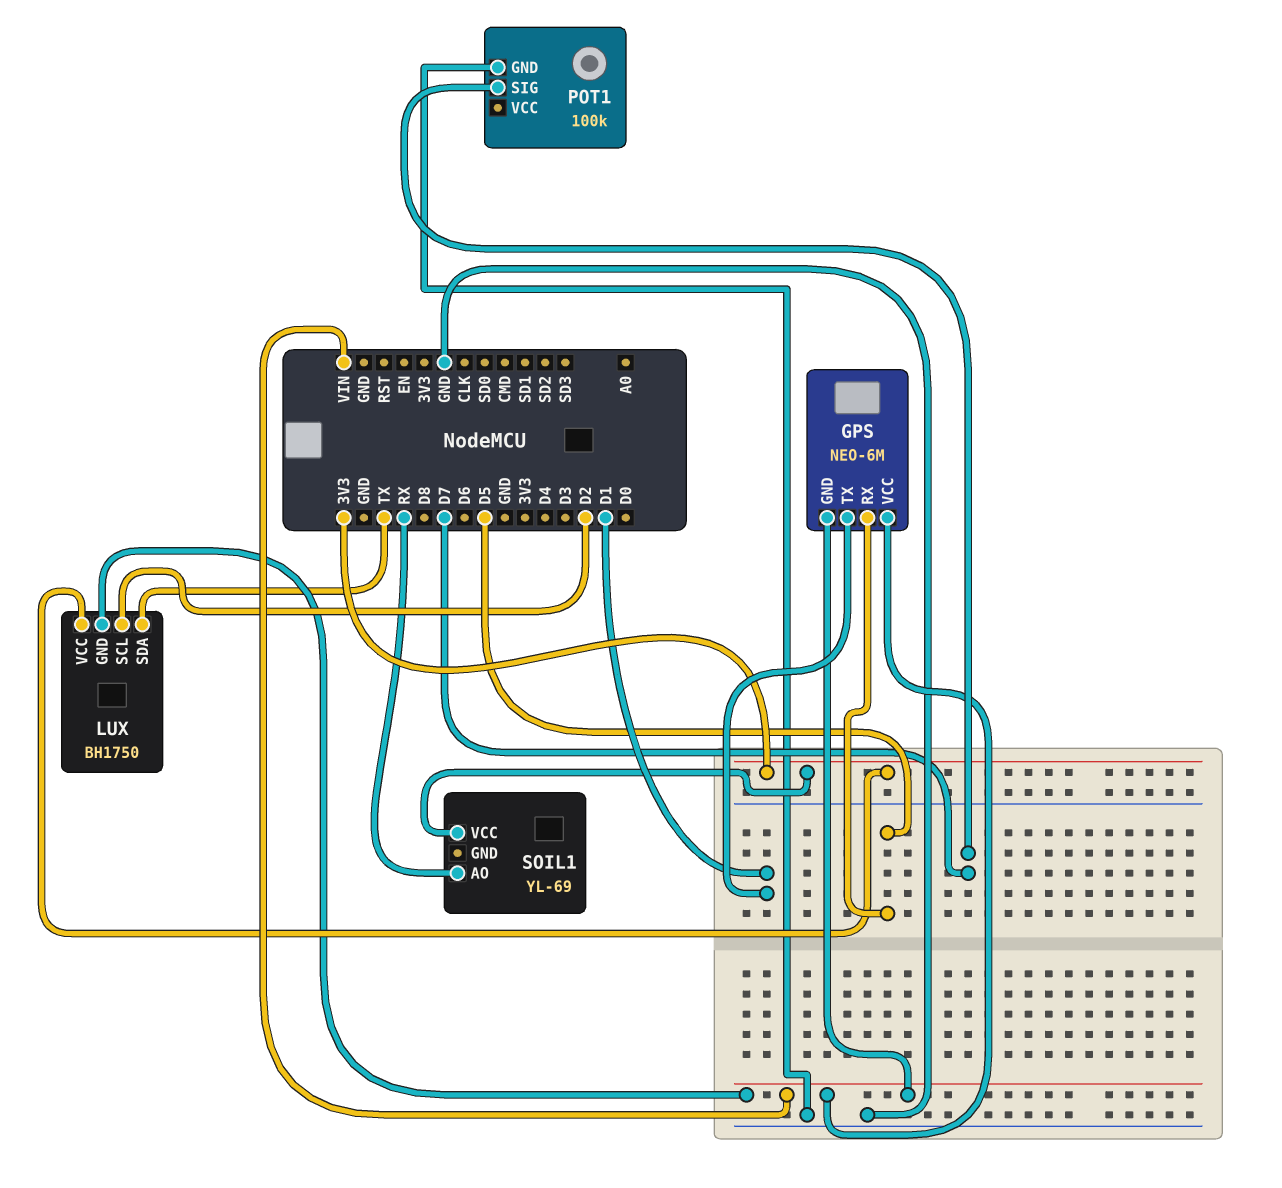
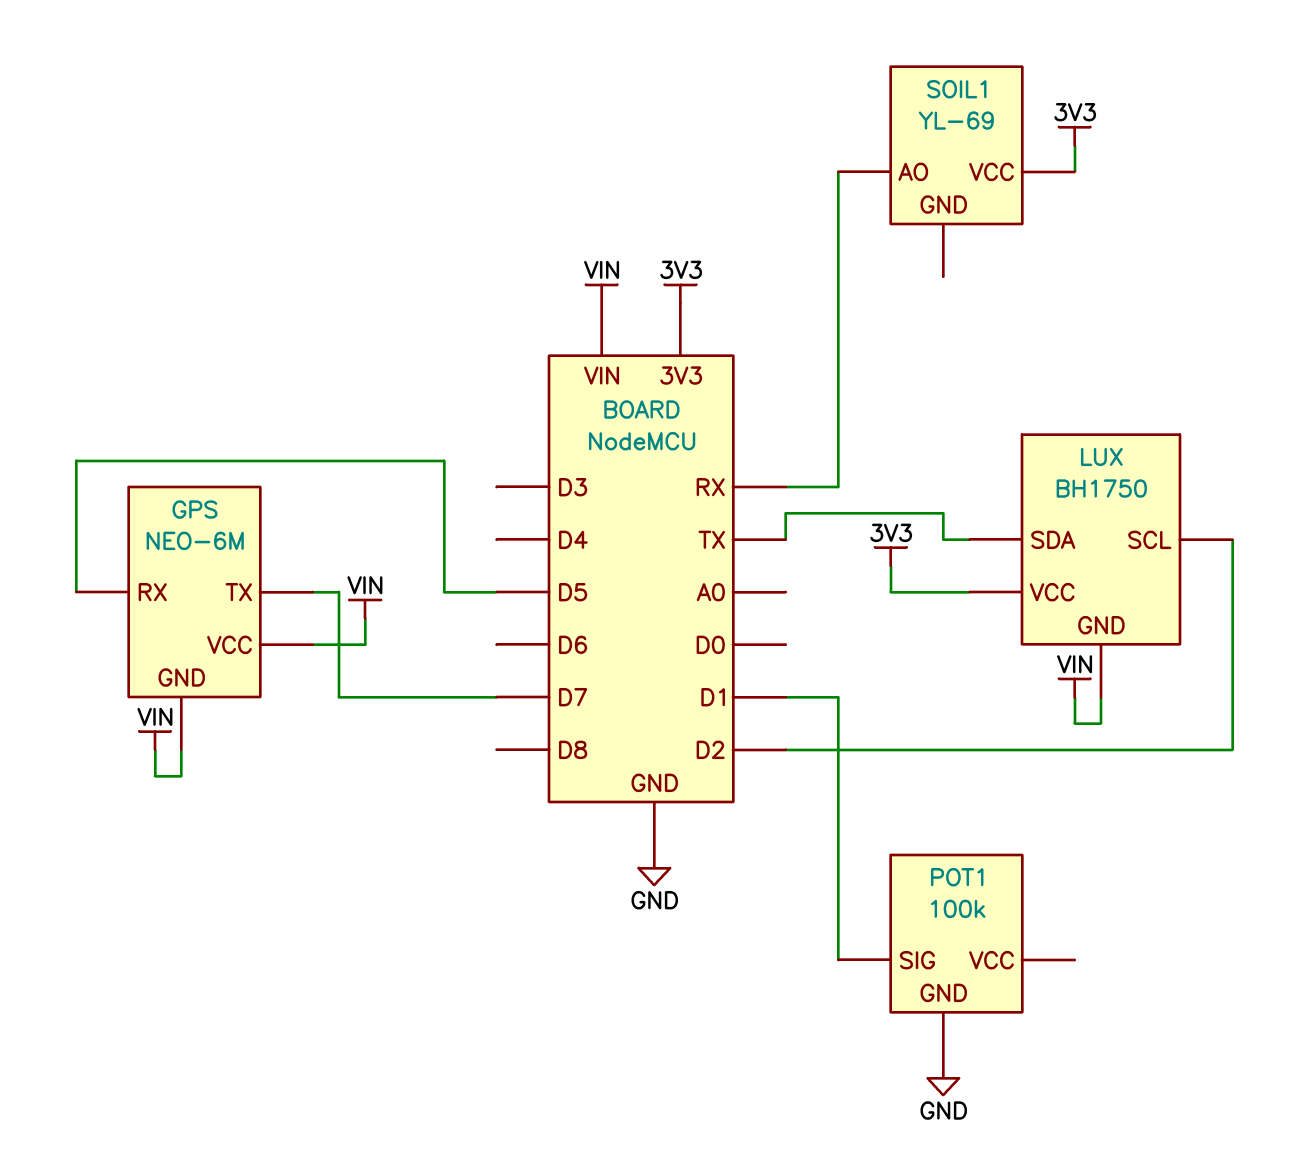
GPS pin TX: D1 -> D7
POT1 pin SIG: D7 -> D1

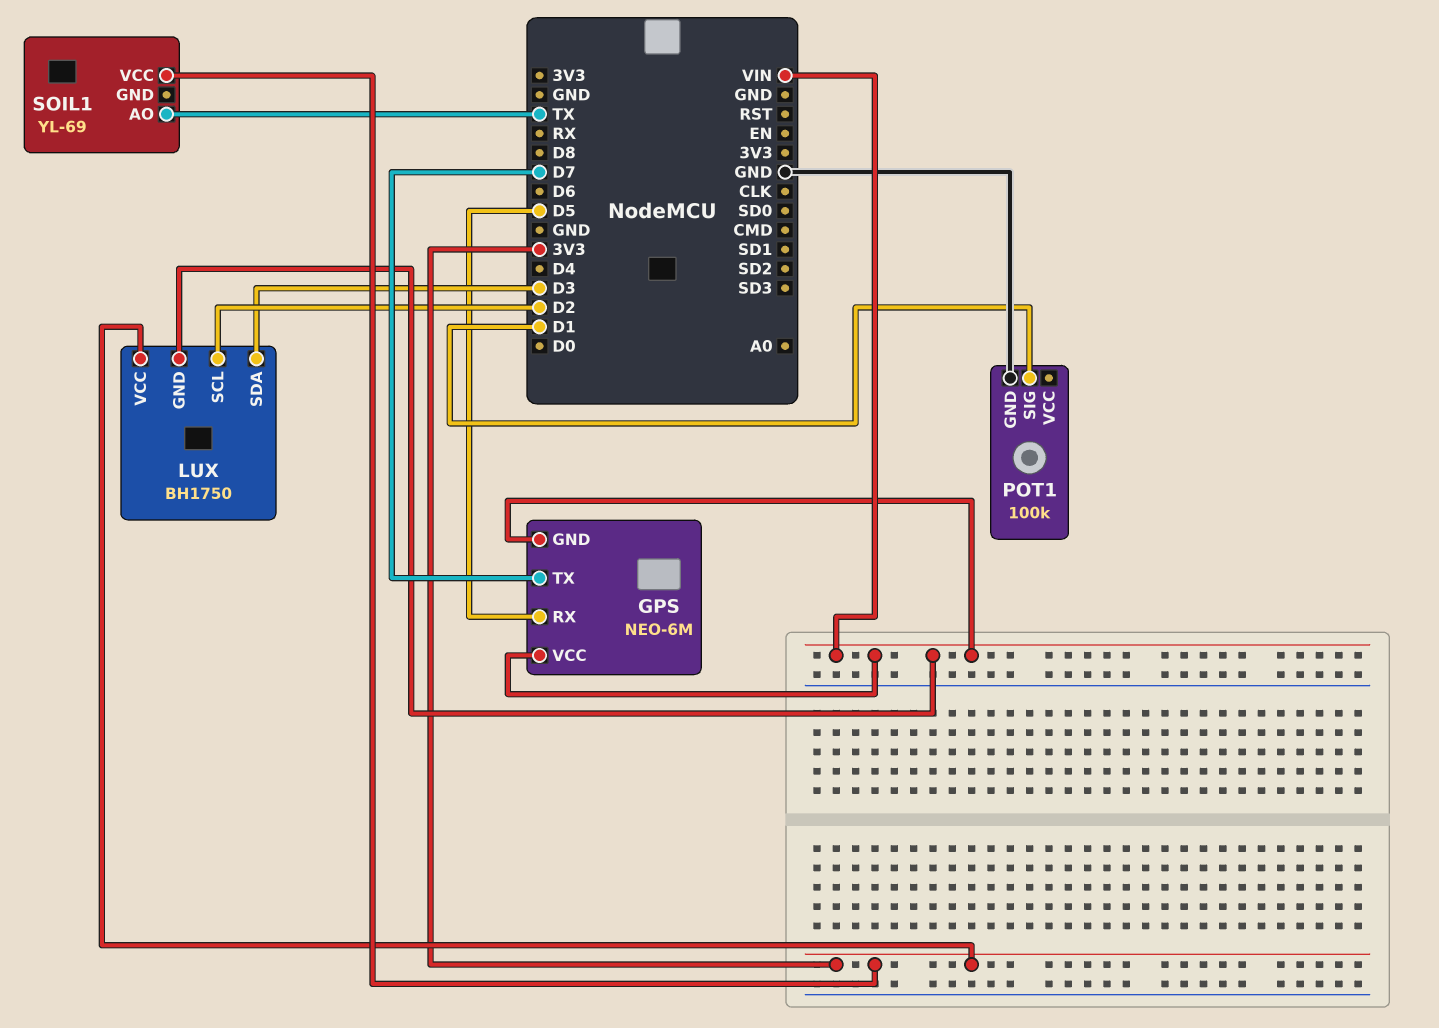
LUX pin SDA: TX -> D3
SOIL1 pin AO: RX -> TX

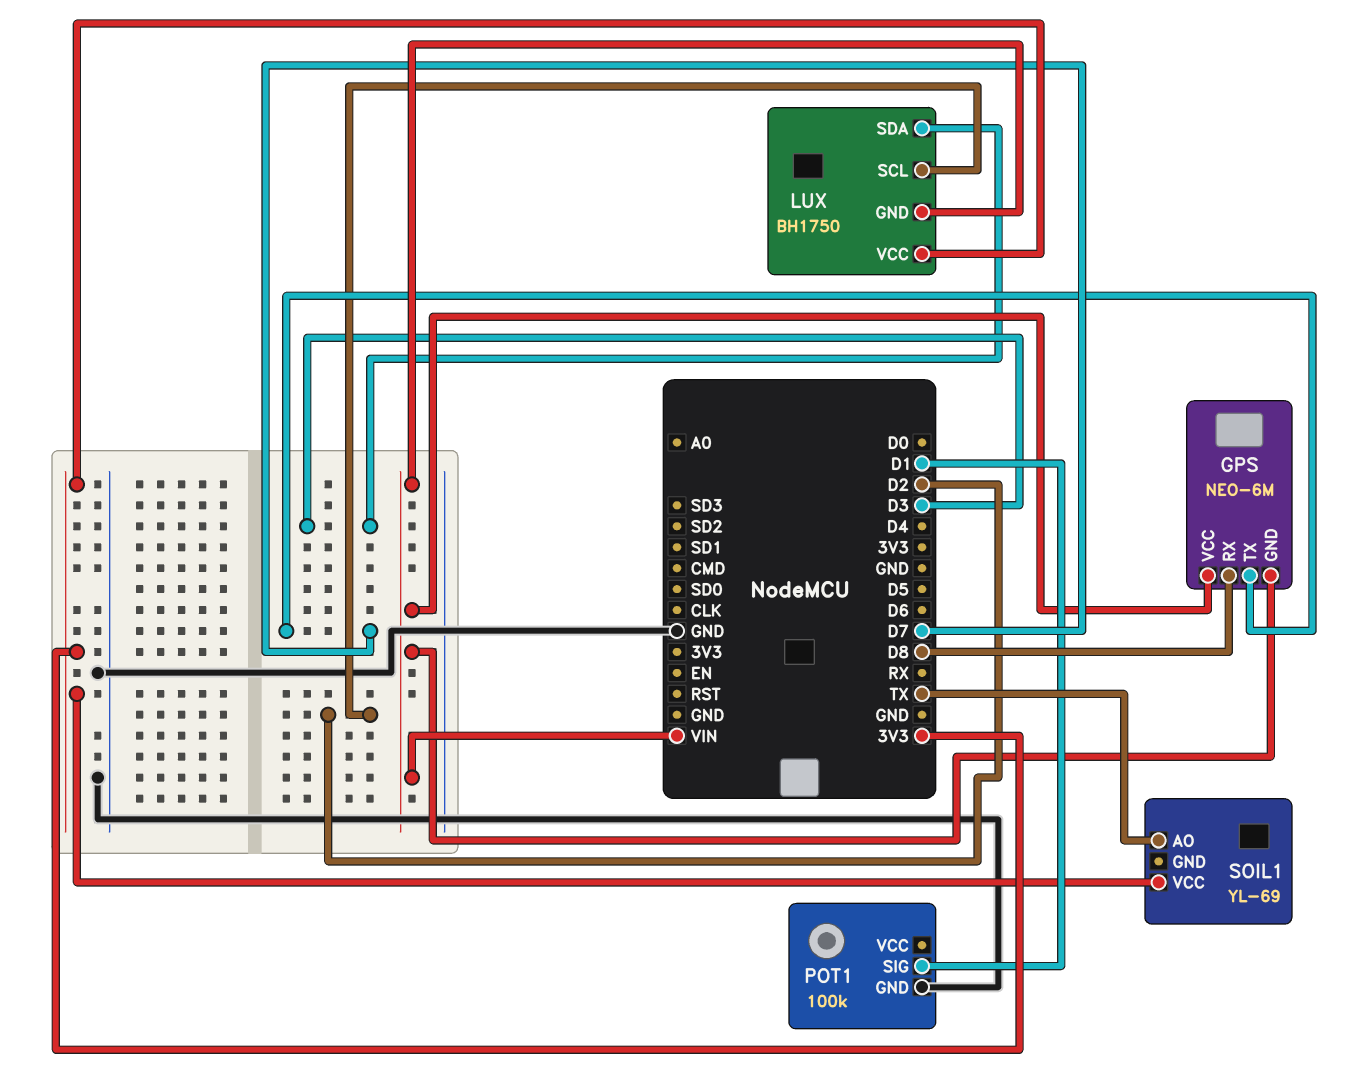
GPS pin RX: D5 -> D8

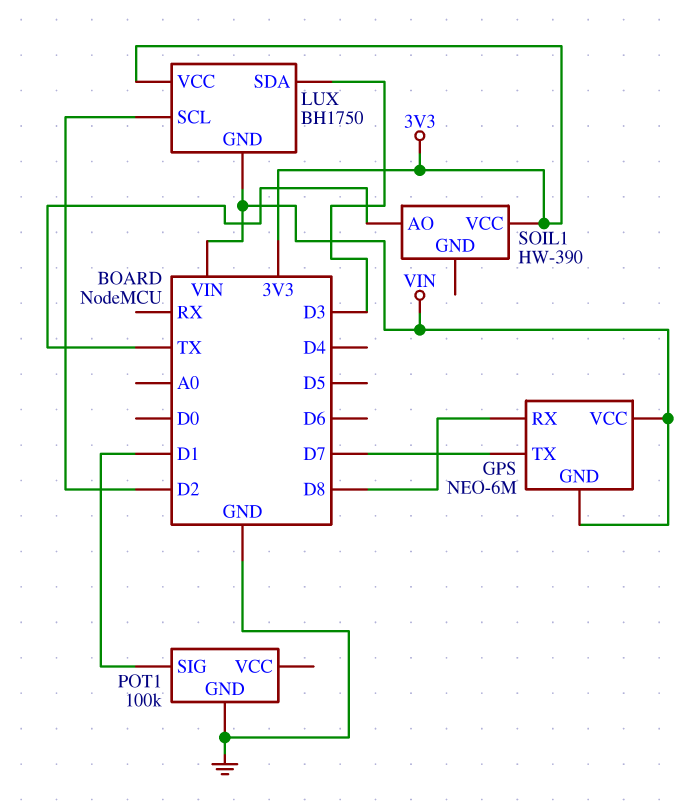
SOIL1: YL-69 -> HW-390

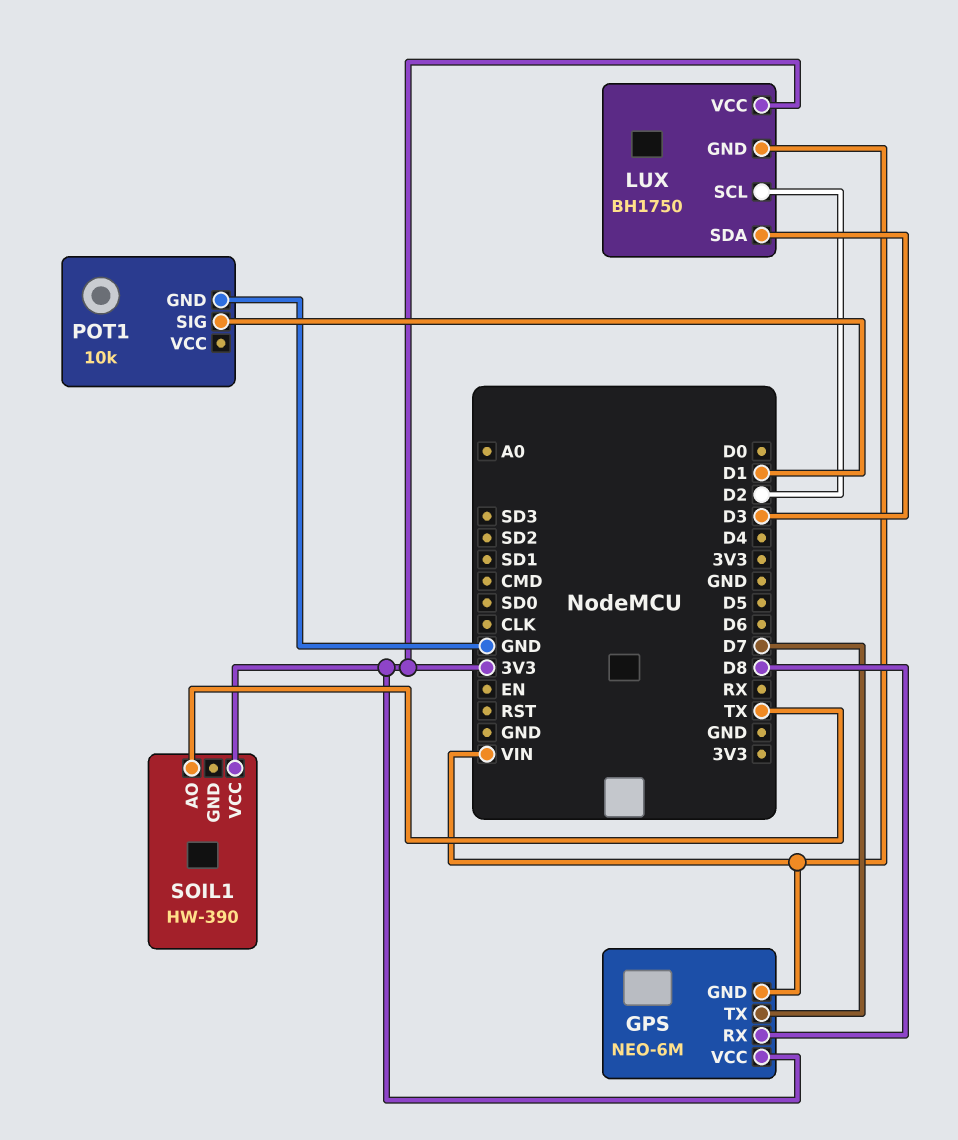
GPS pin VCC: VIN -> 3V3
POT1: 100k -> 10k

